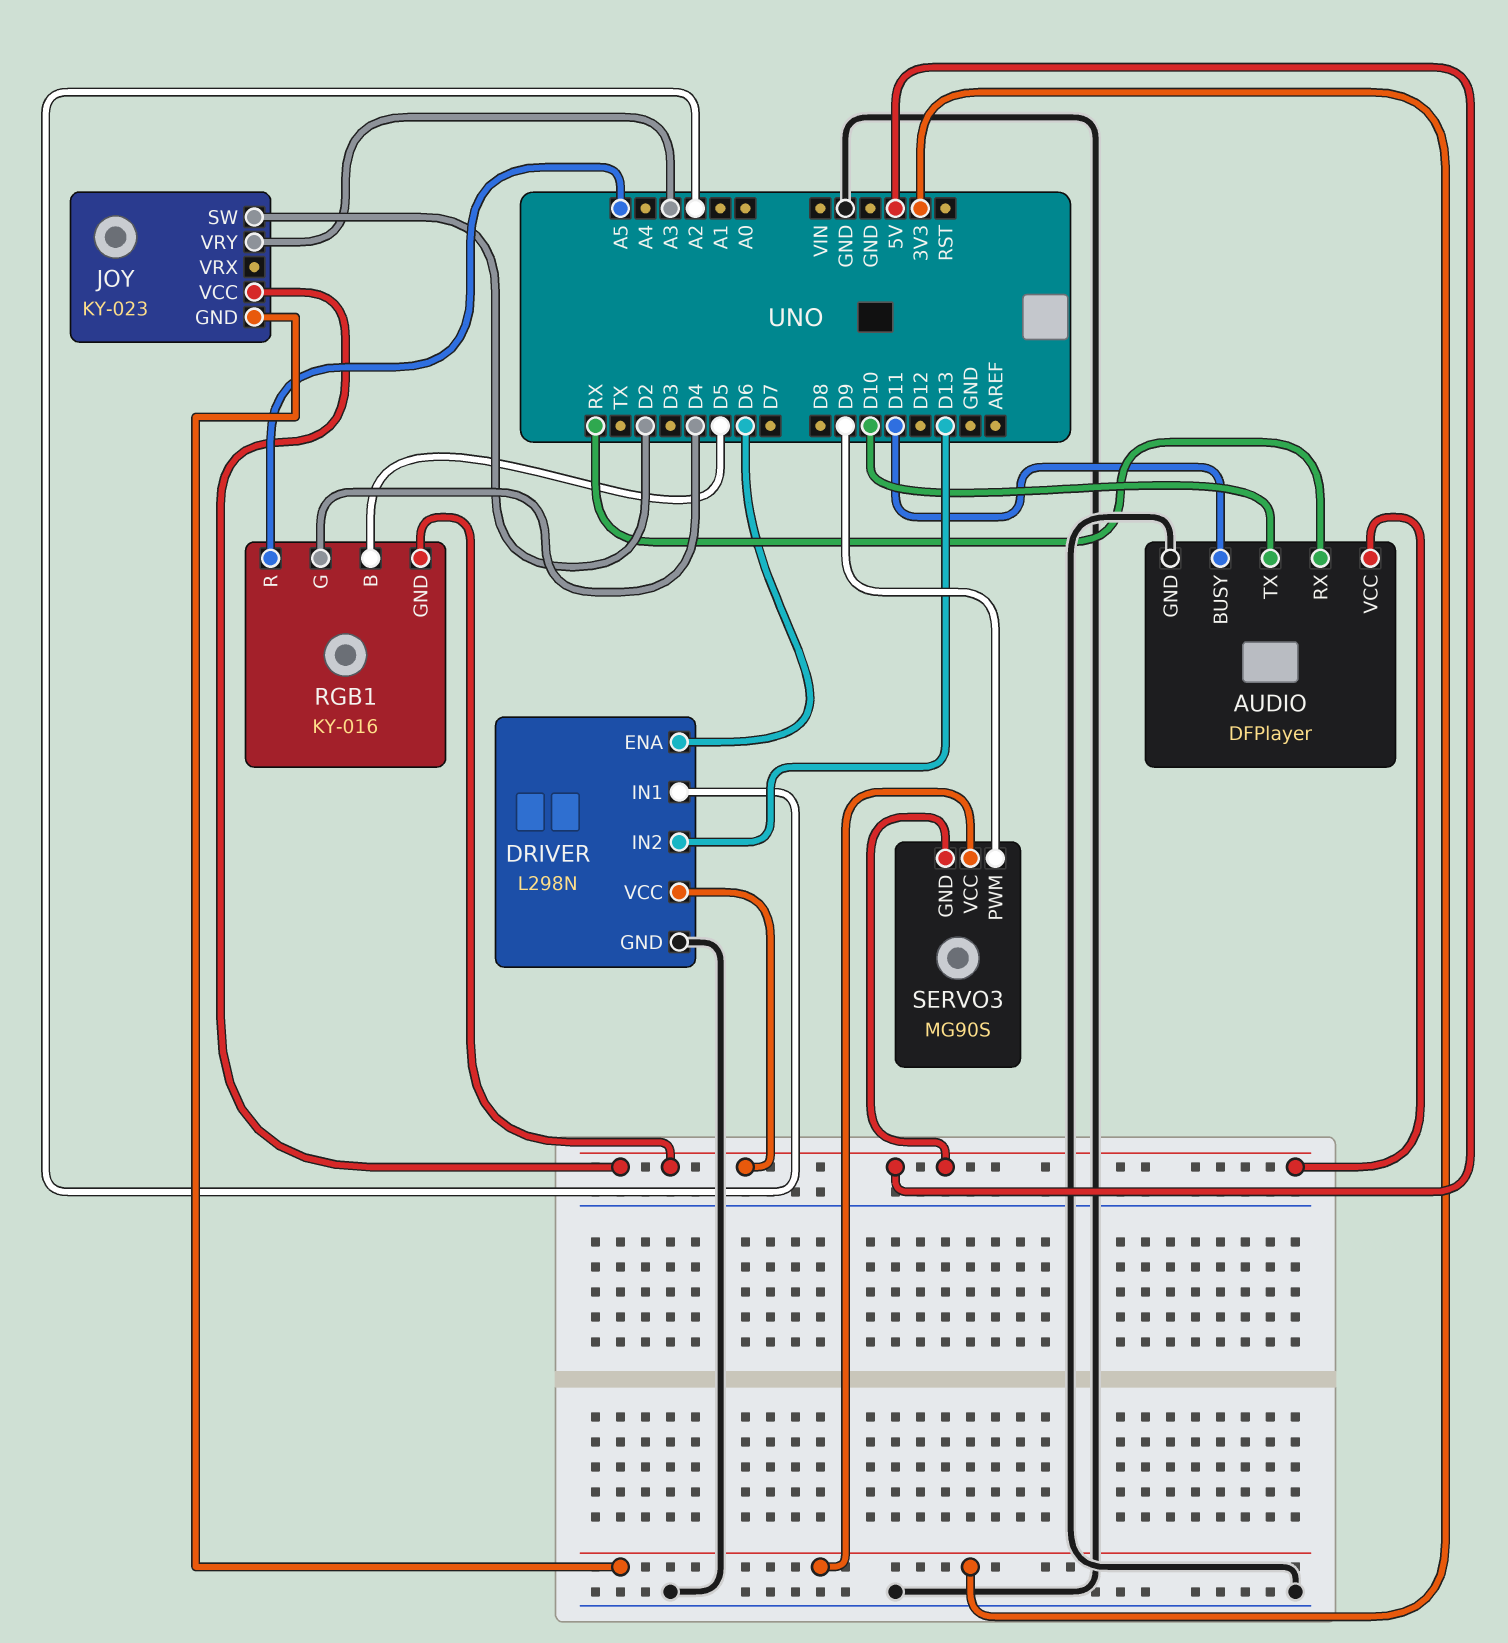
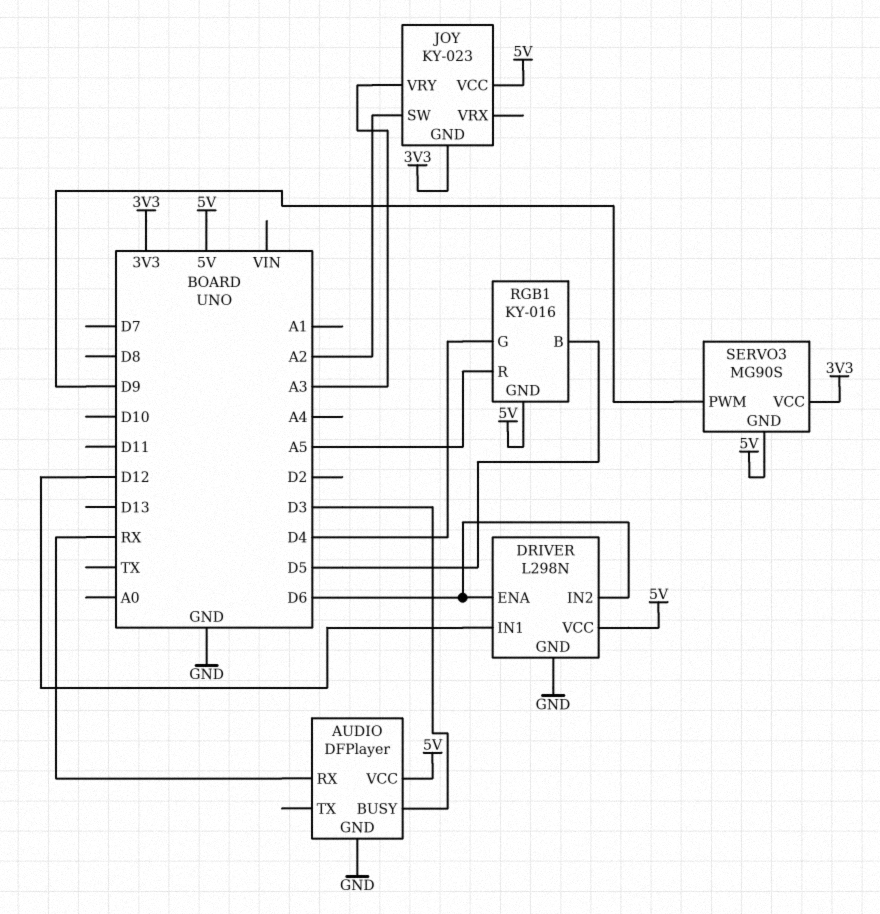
AUDIO pin BUSY: D11 -> D3
AUDIO pin TX: D10 -> none
DRIVER pin IN1: A2 -> D12
DRIVER pin IN2: D13 -> D6
JOY pin SW: D2 -> A2

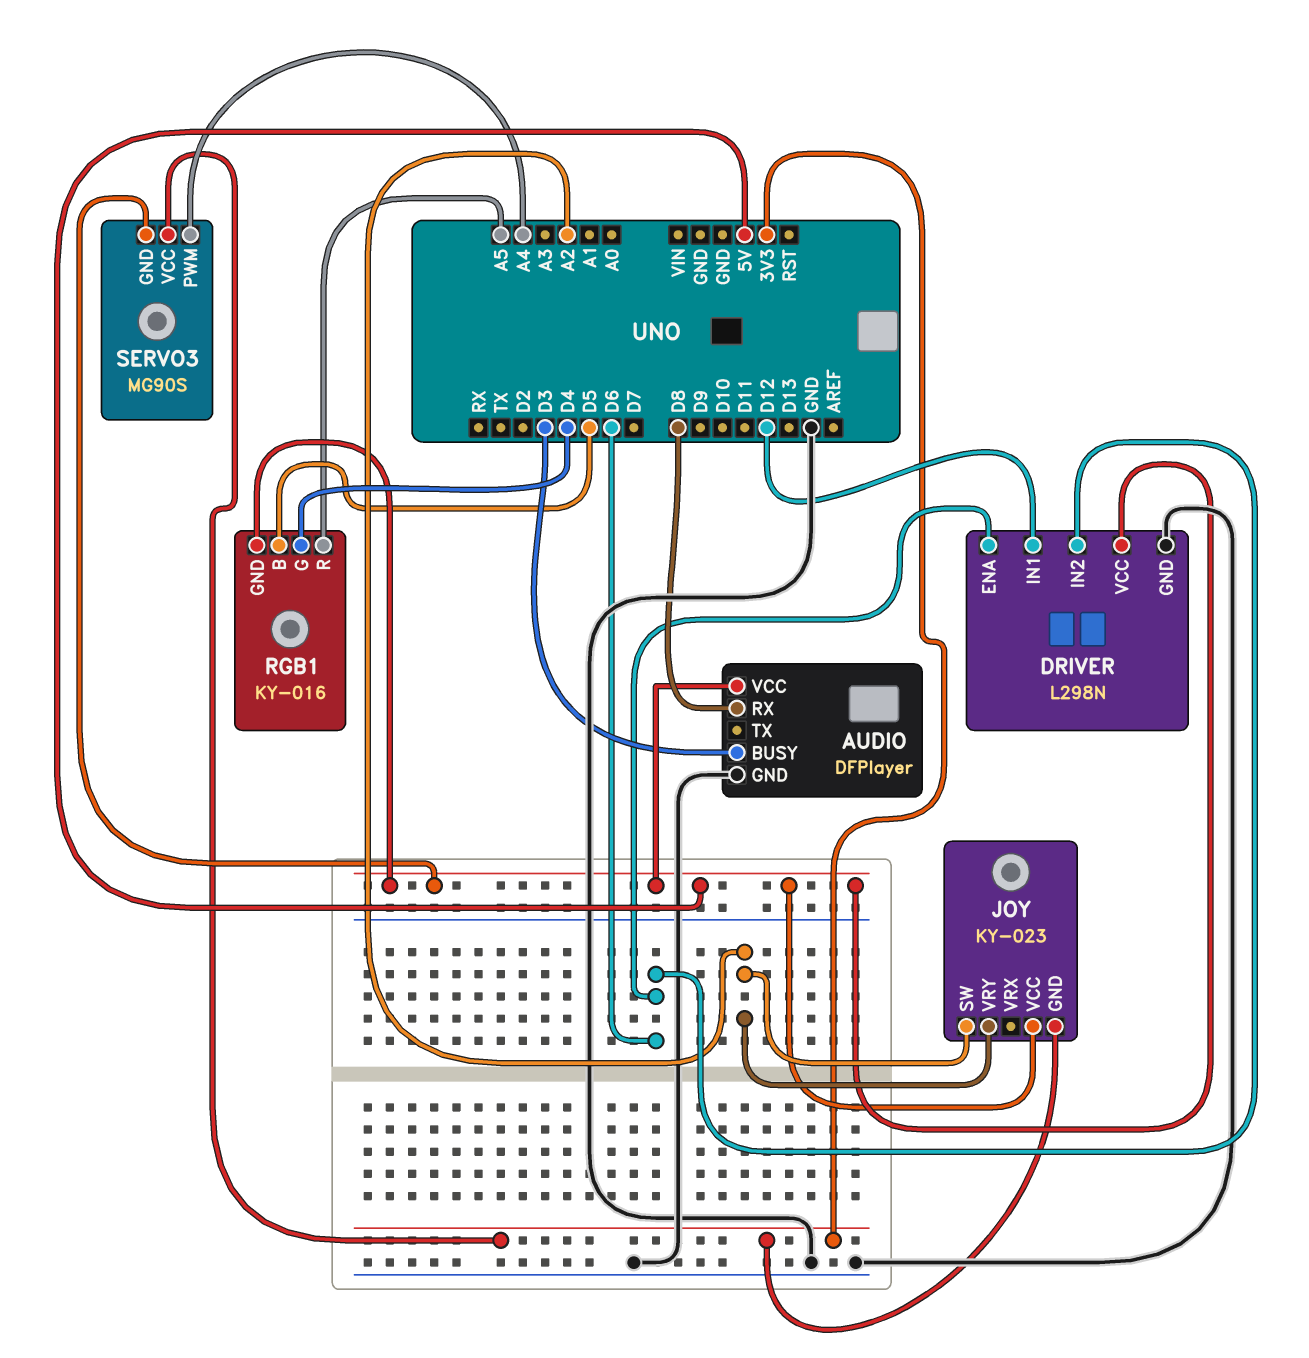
AUDIO pin RX: RX -> D8
JOY pin VRY: A3 -> A2
SERVO3 pin PWM: D9 -> A4

